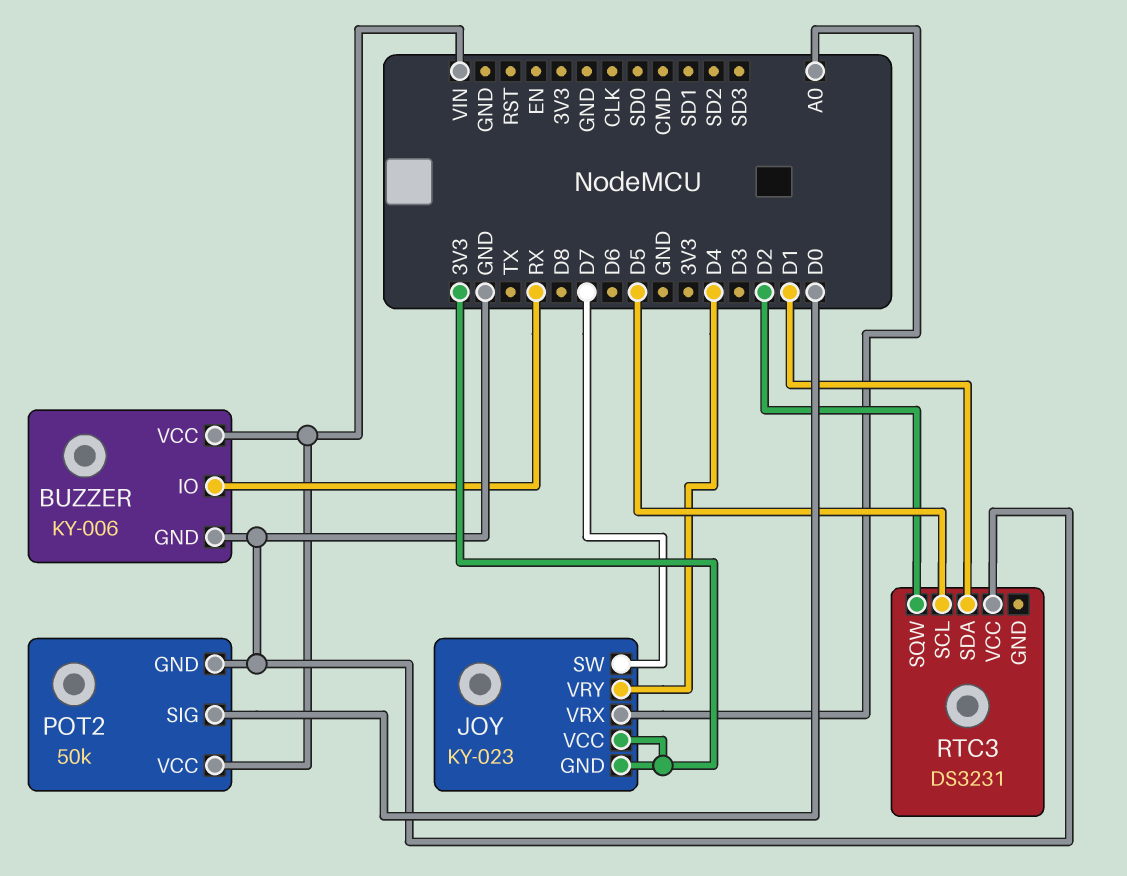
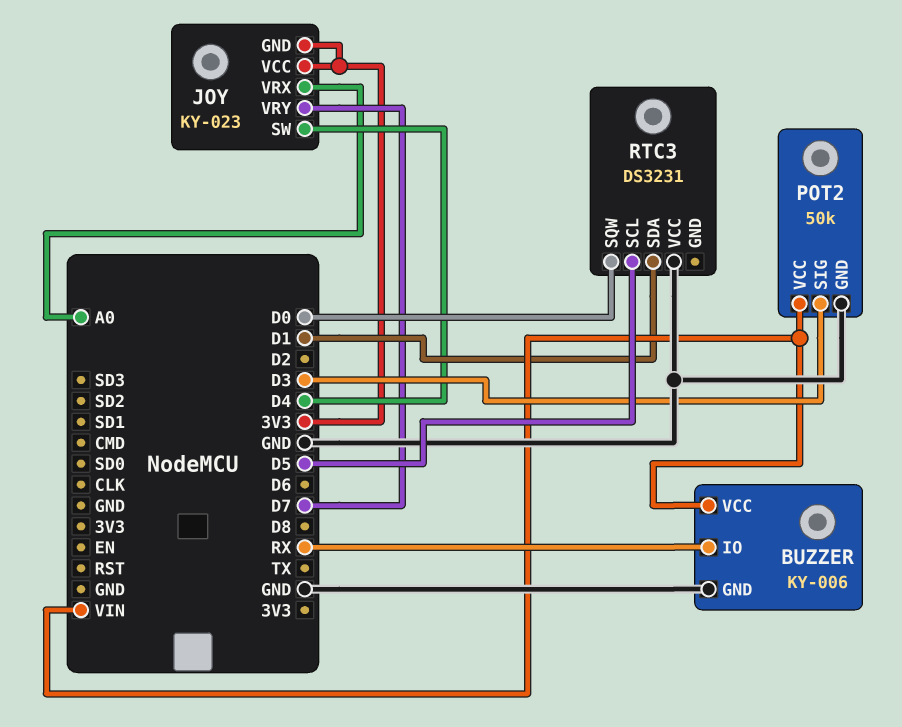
JOY pin SW: D7 -> D4
JOY pin VRY: D4 -> D7
POT2 pin SIG: D0 -> D3
RTC3 pin SQW: D2 -> D0

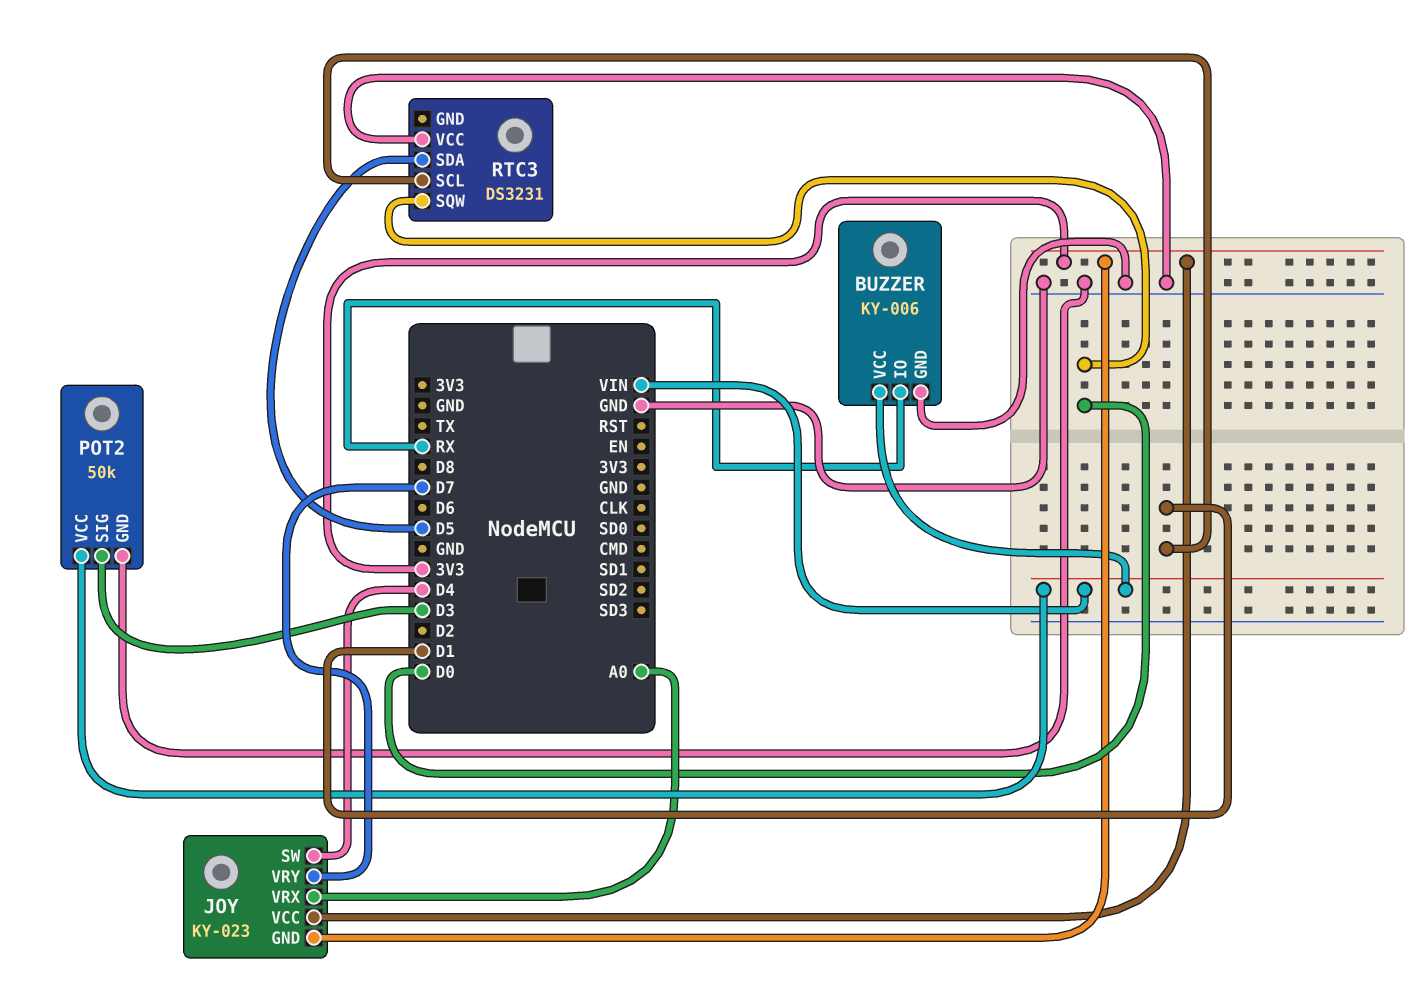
RTC3 pin SCL: D5 -> D1
RTC3 pin SDA: D1 -> D5

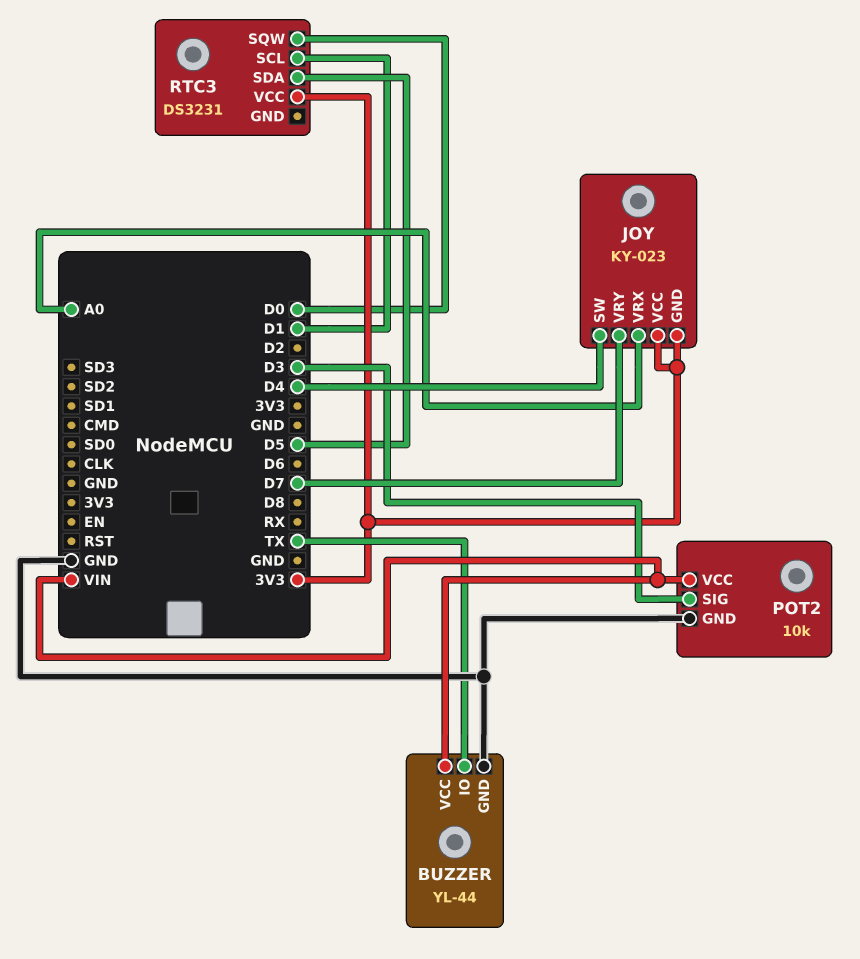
BUZZER: KY-006 -> YL-44
BUZZER pin IO: RX -> TX
POT2: 50k -> 10k
RTC3 pin VCC: GND -> 3V3

